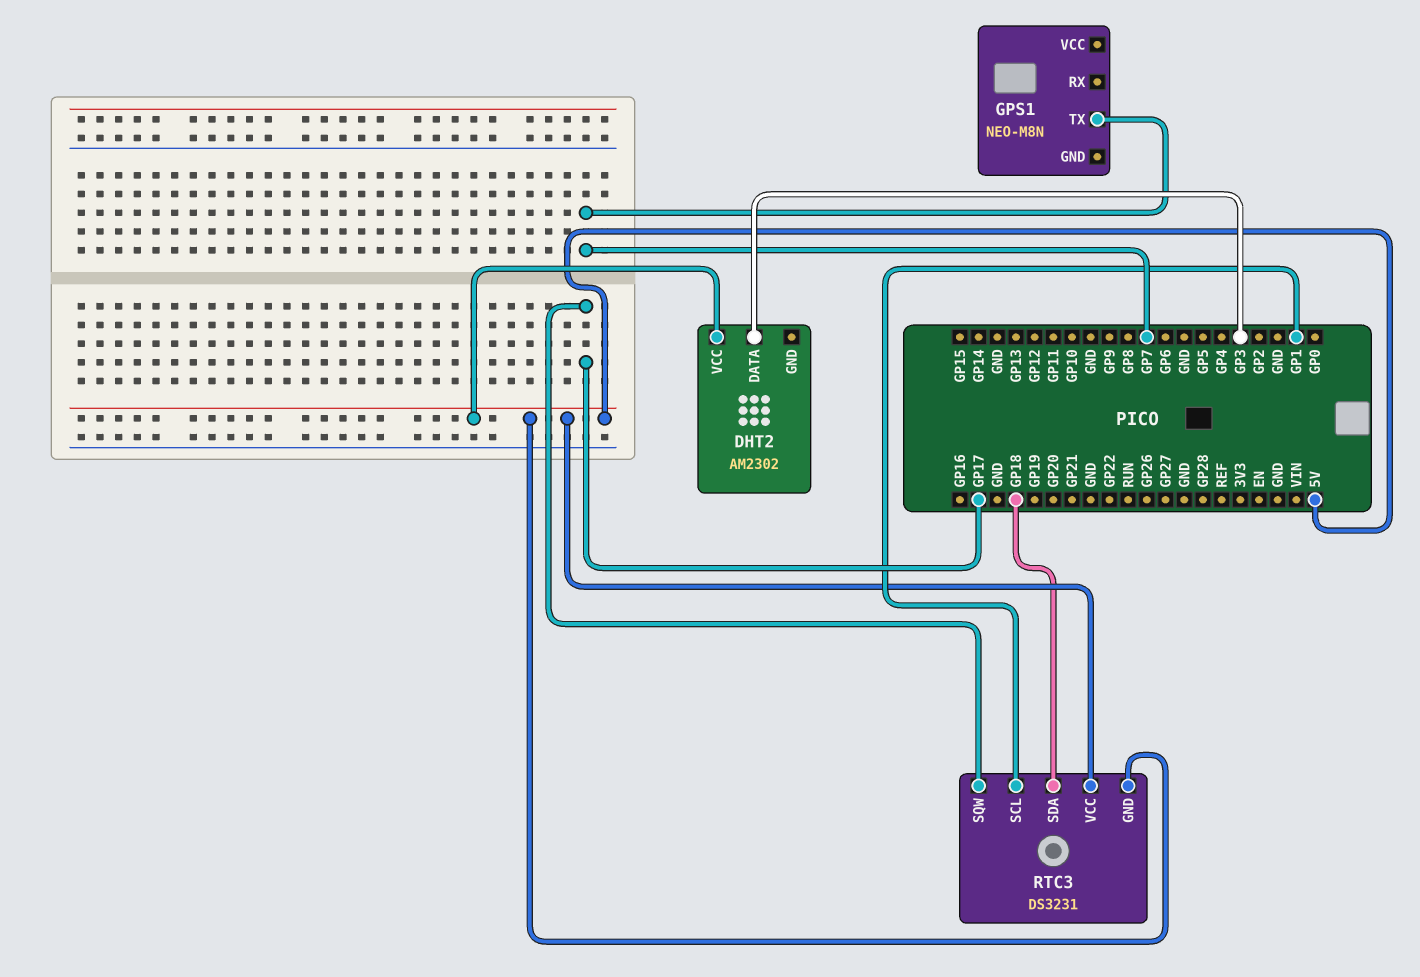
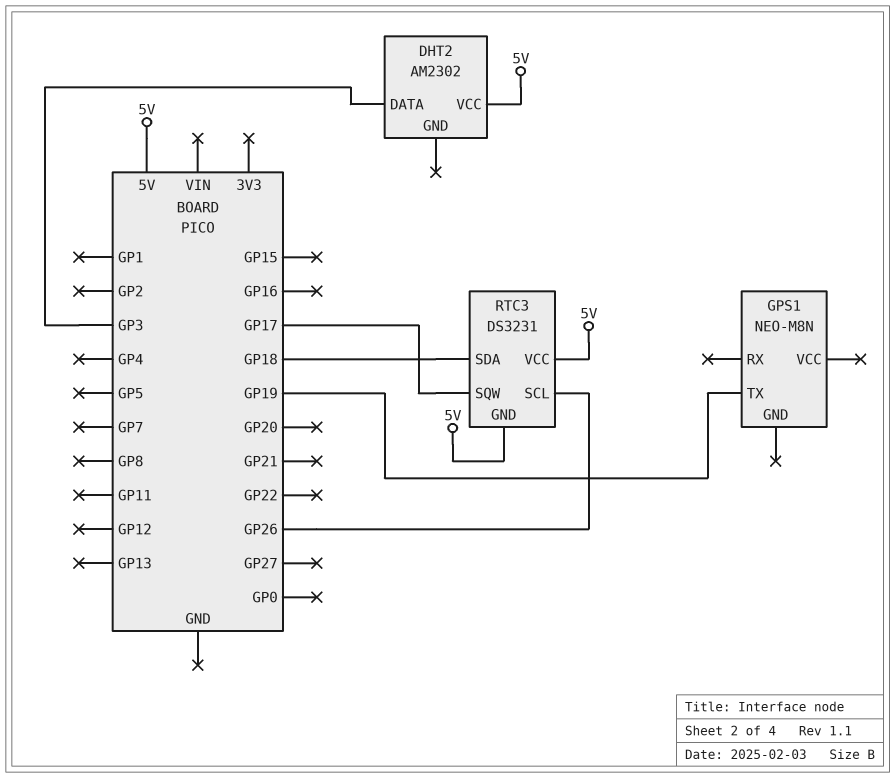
GPS1 pin TX: GP7 -> GP19
RTC3 pin SCL: GP1 -> GP26

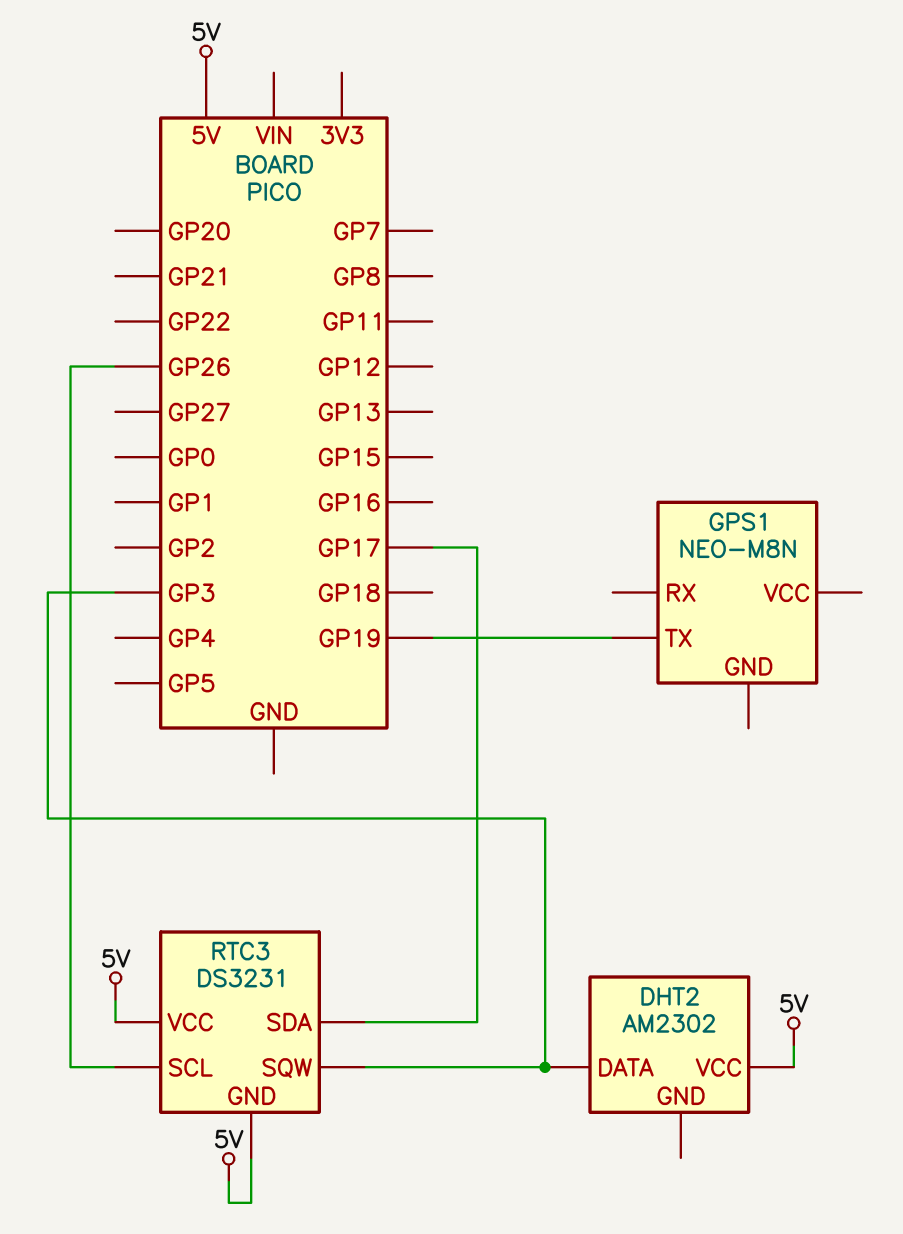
RTC3 pin SDA: GP18 -> GP17
RTC3 pin SQW: GP17 -> GP3

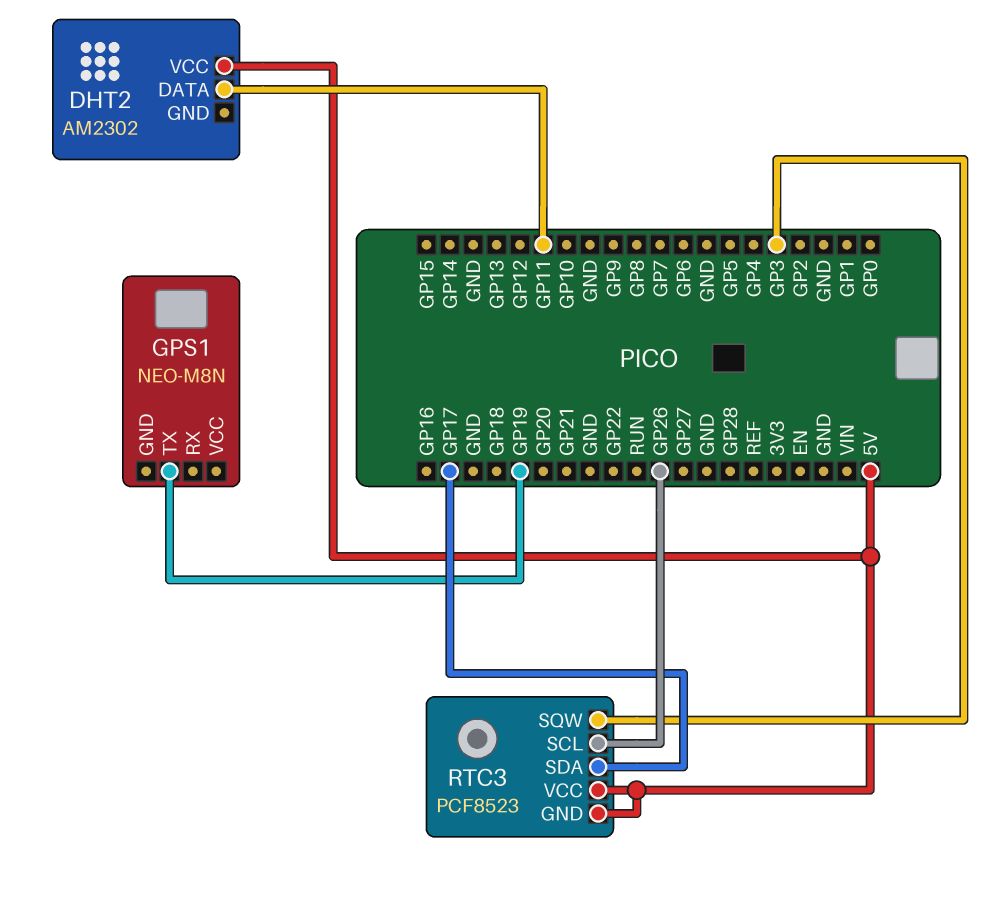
DHT2 pin DATA: GP3 -> GP11
RTC3: DS3231 -> PCF8523

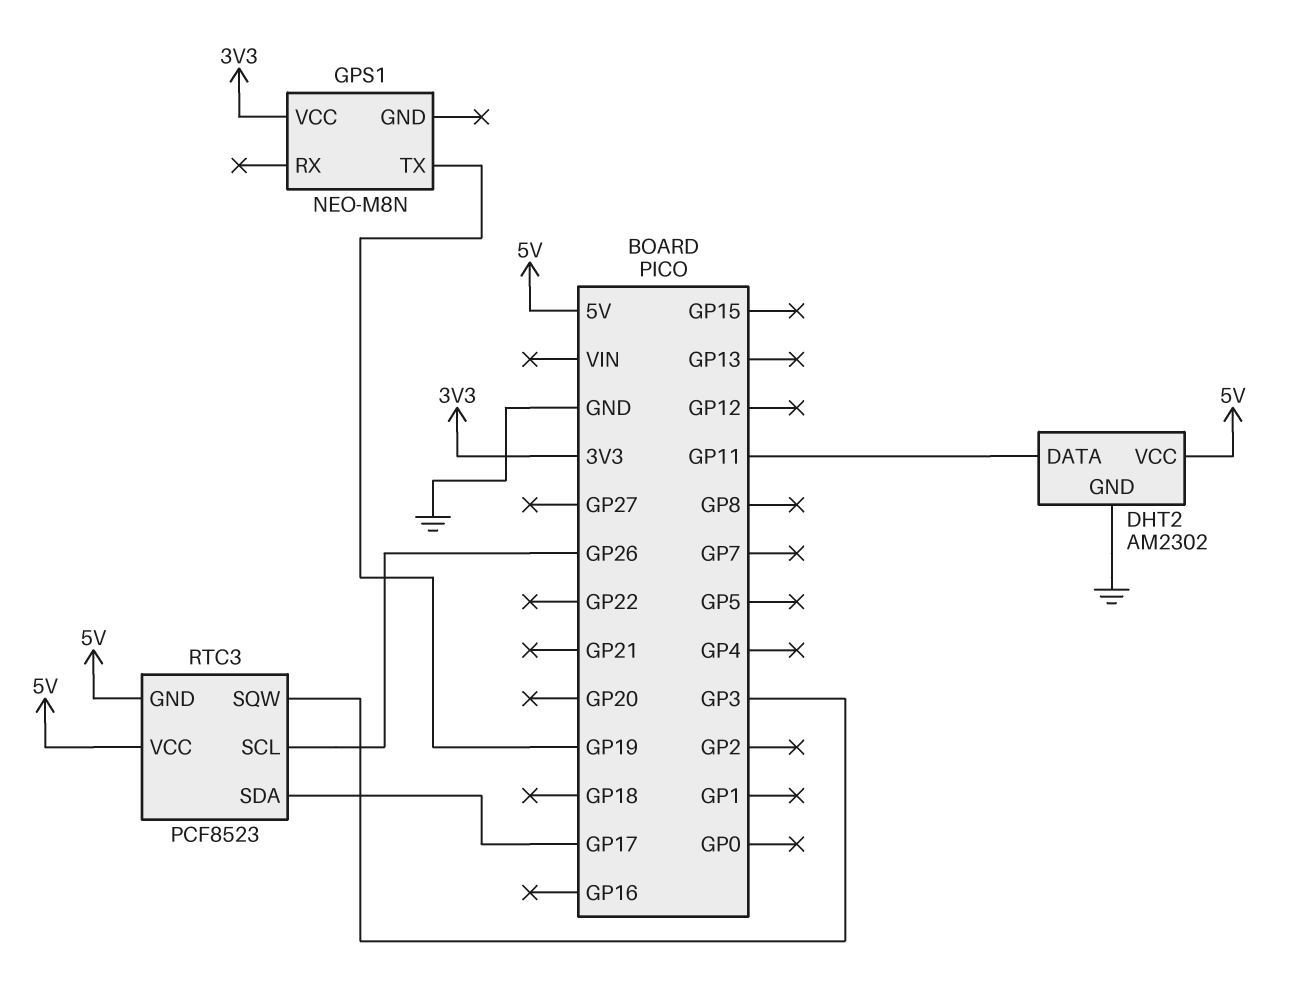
DHT2 pin GND: none -> GND
GPS1 pin VCC: none -> 3V3

